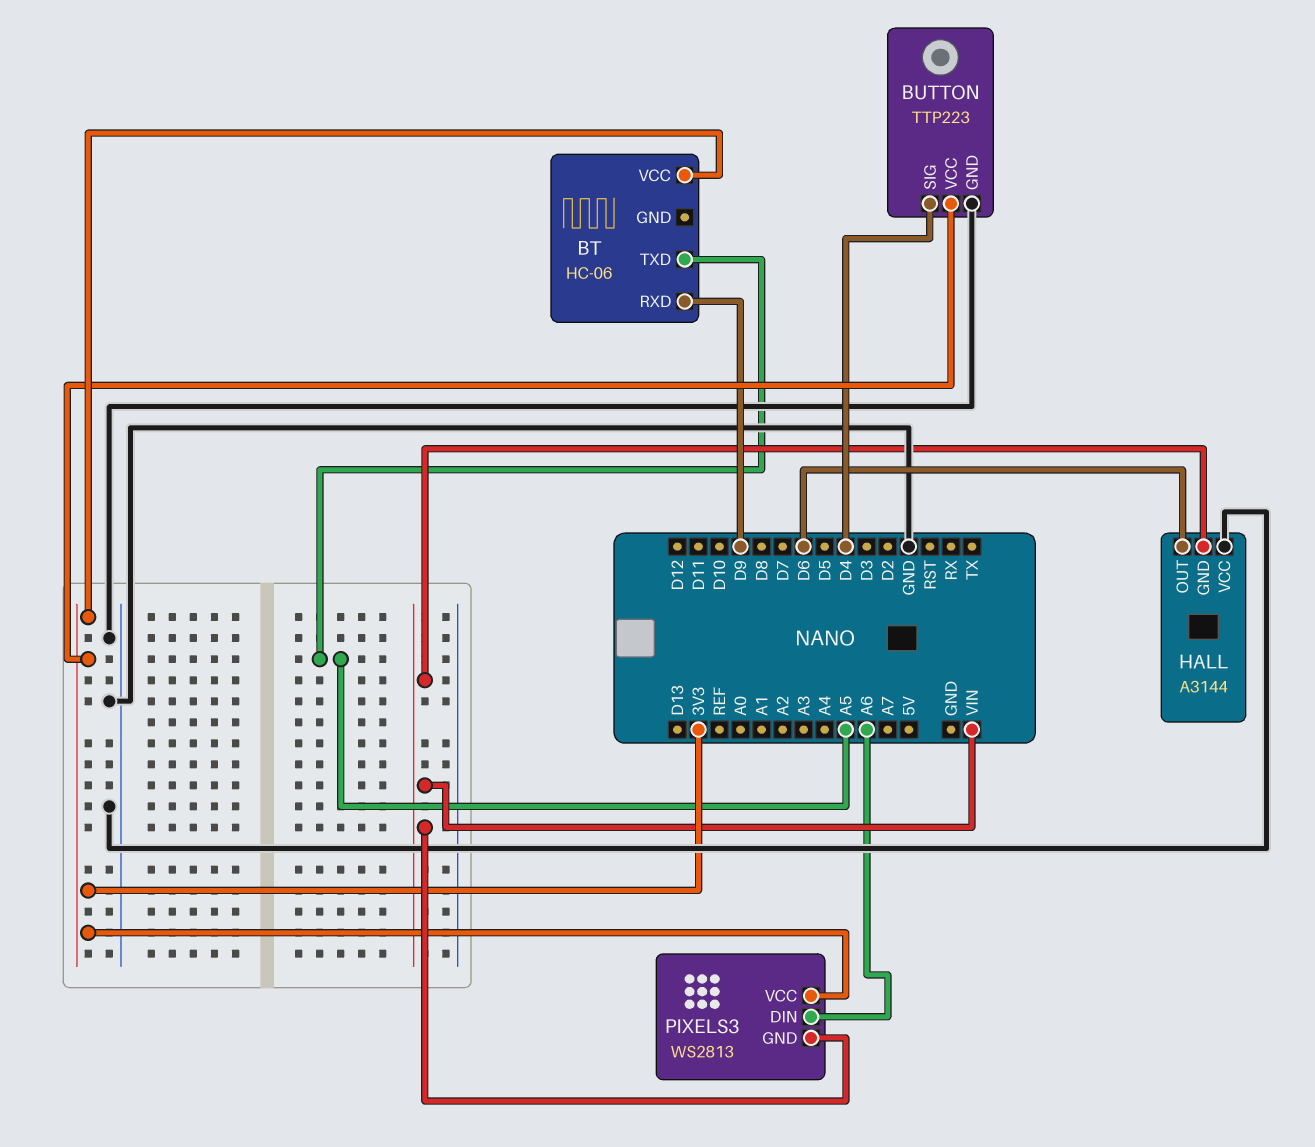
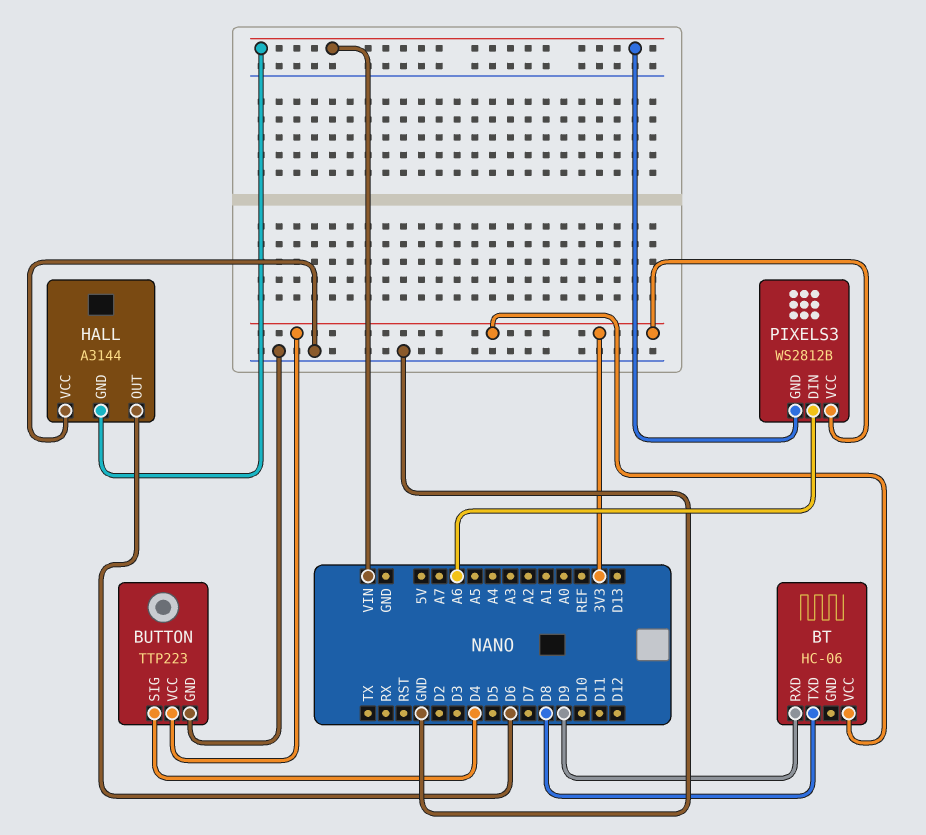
BT pin TXD: A5 -> D8
PIXELS3: WS2813 -> WS2812B

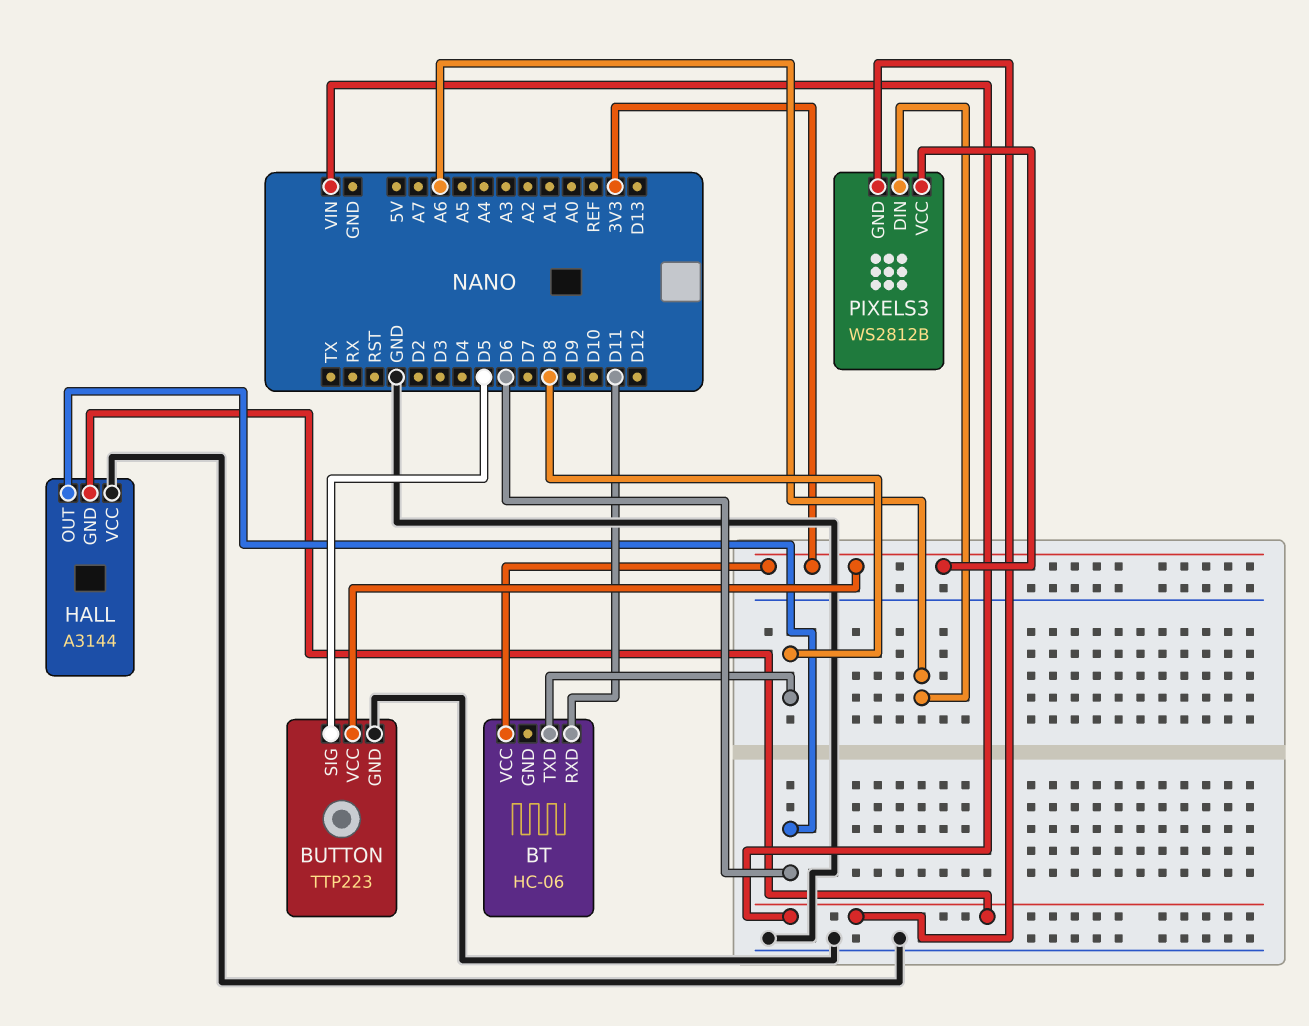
BT pin RXD: D9 -> D11
BUTTON pin SIG: D4 -> D5

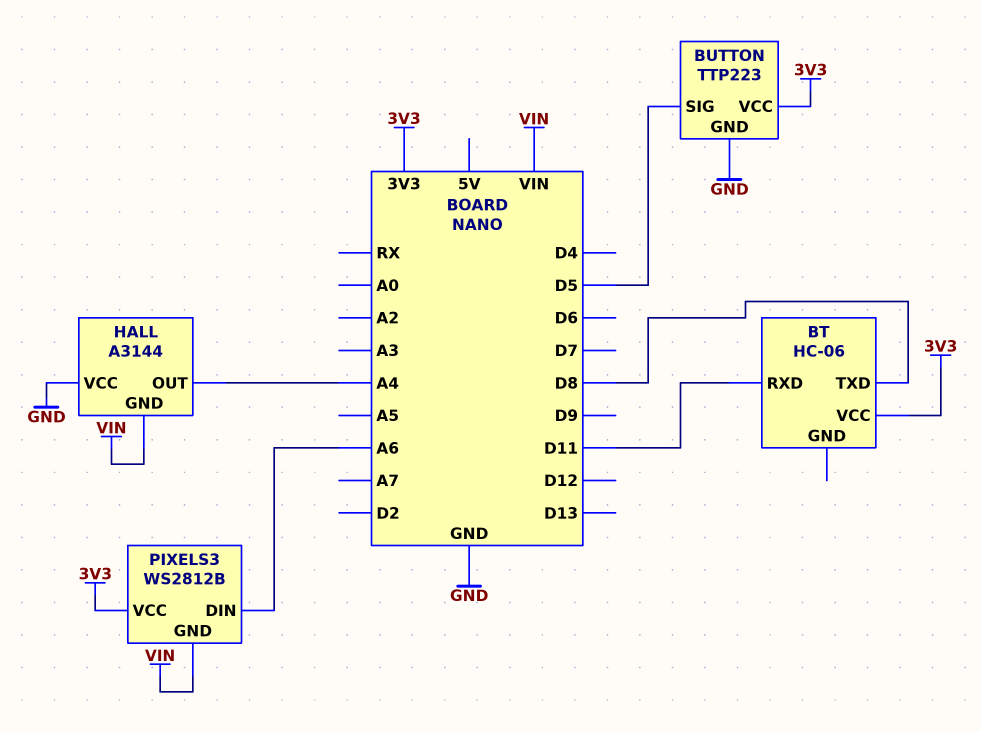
HALL pin OUT: D6 -> A4

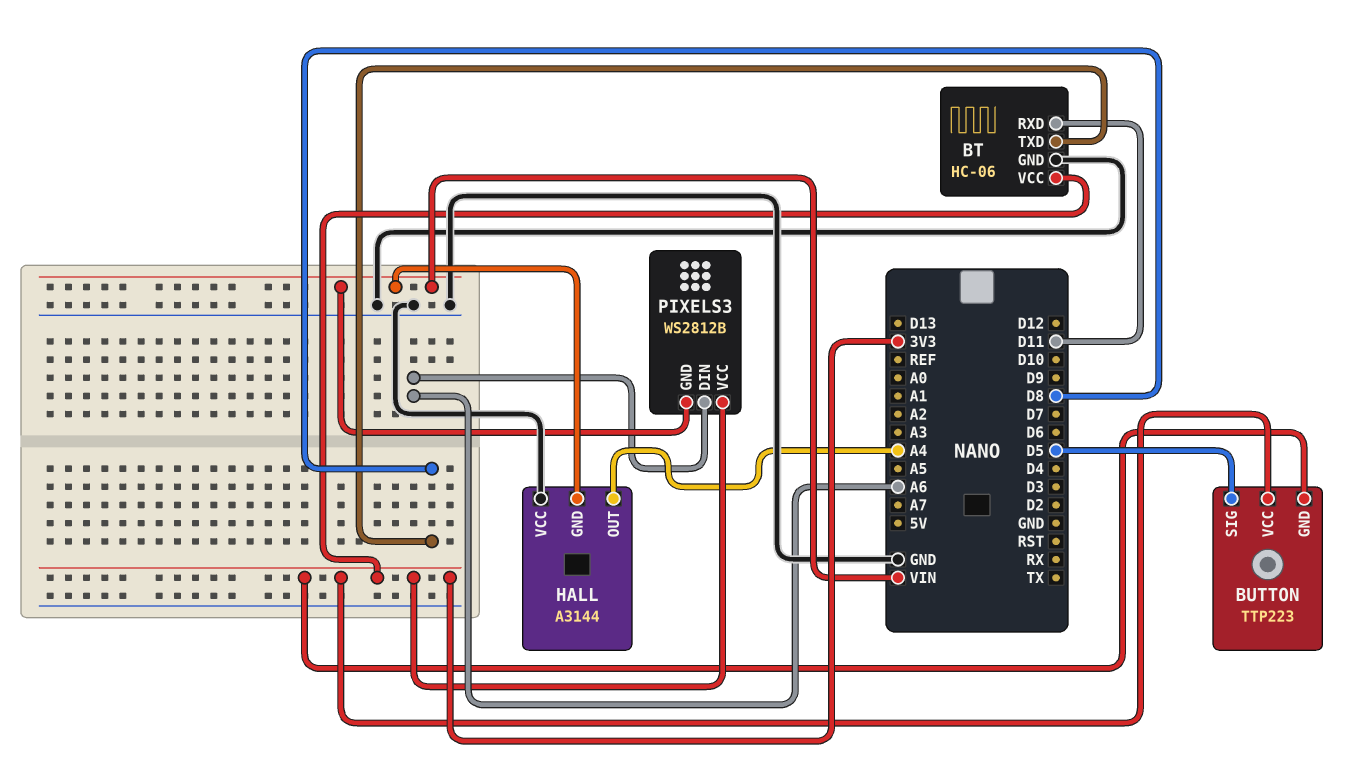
BT pin GND: none -> GND
BUTTON pin GND: GND -> 3V3

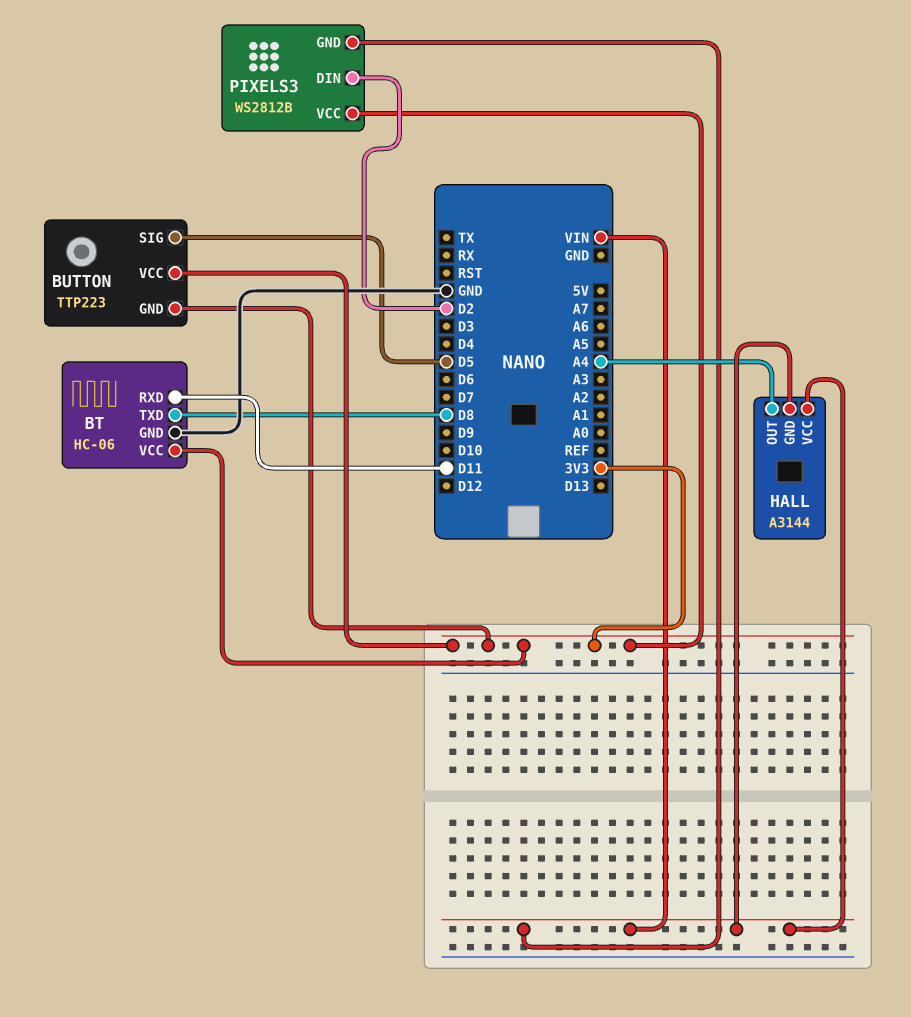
HALL pin VCC: GND -> VIN
PIXELS3 pin DIN: A6 -> D2

